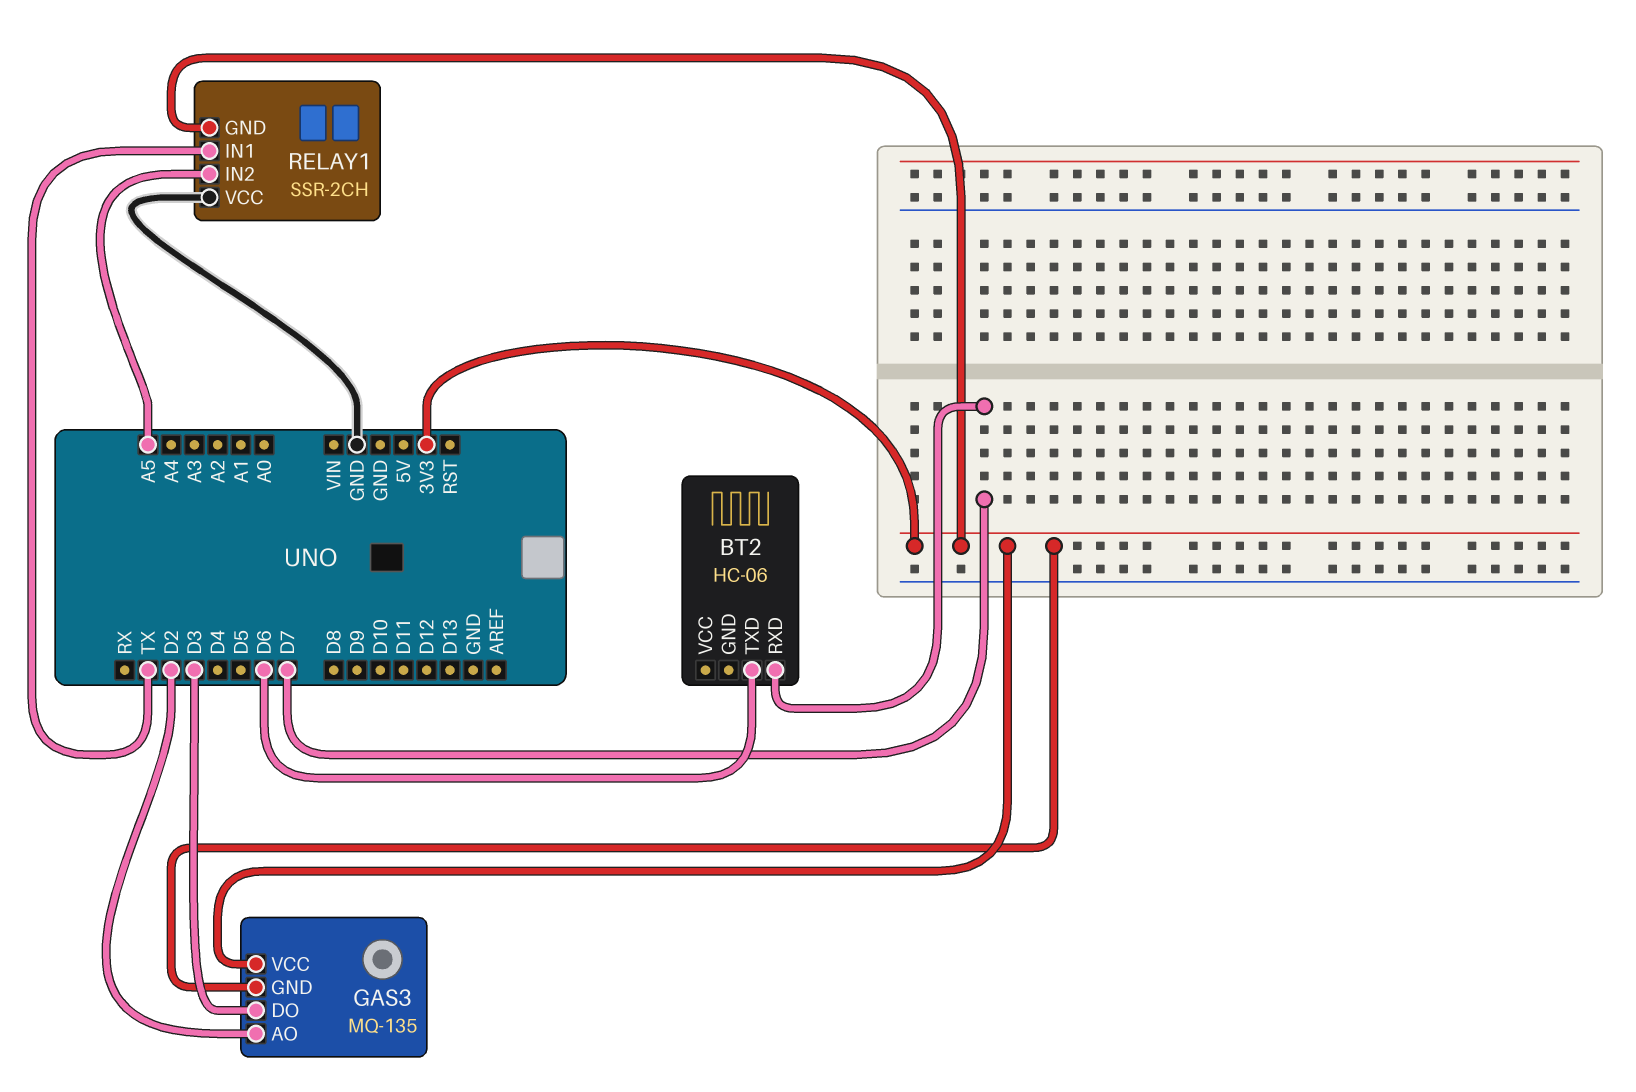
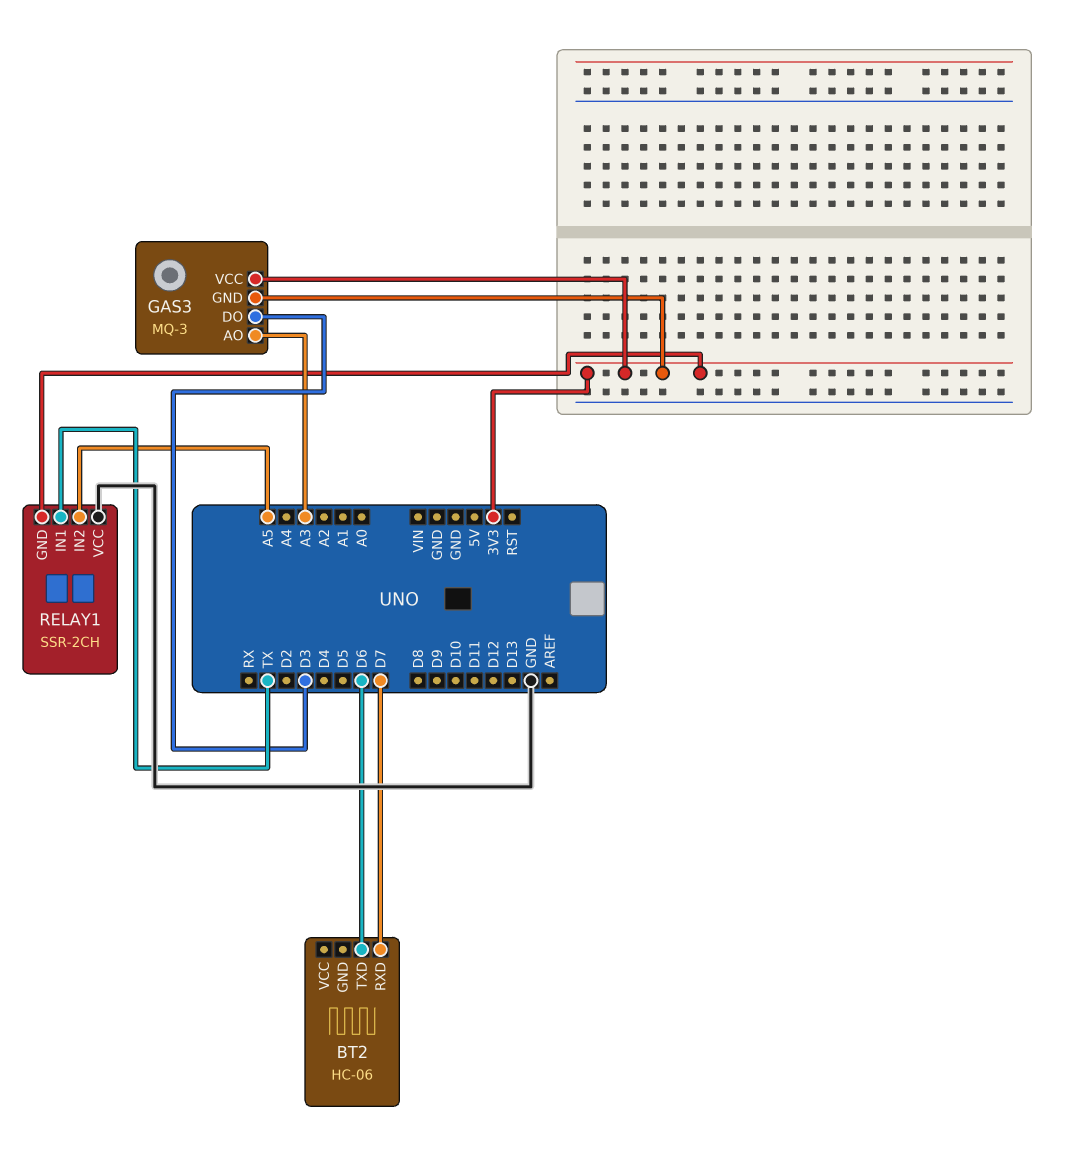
GAS3: MQ-135 -> MQ-3
GAS3 pin AO: D2 -> A3

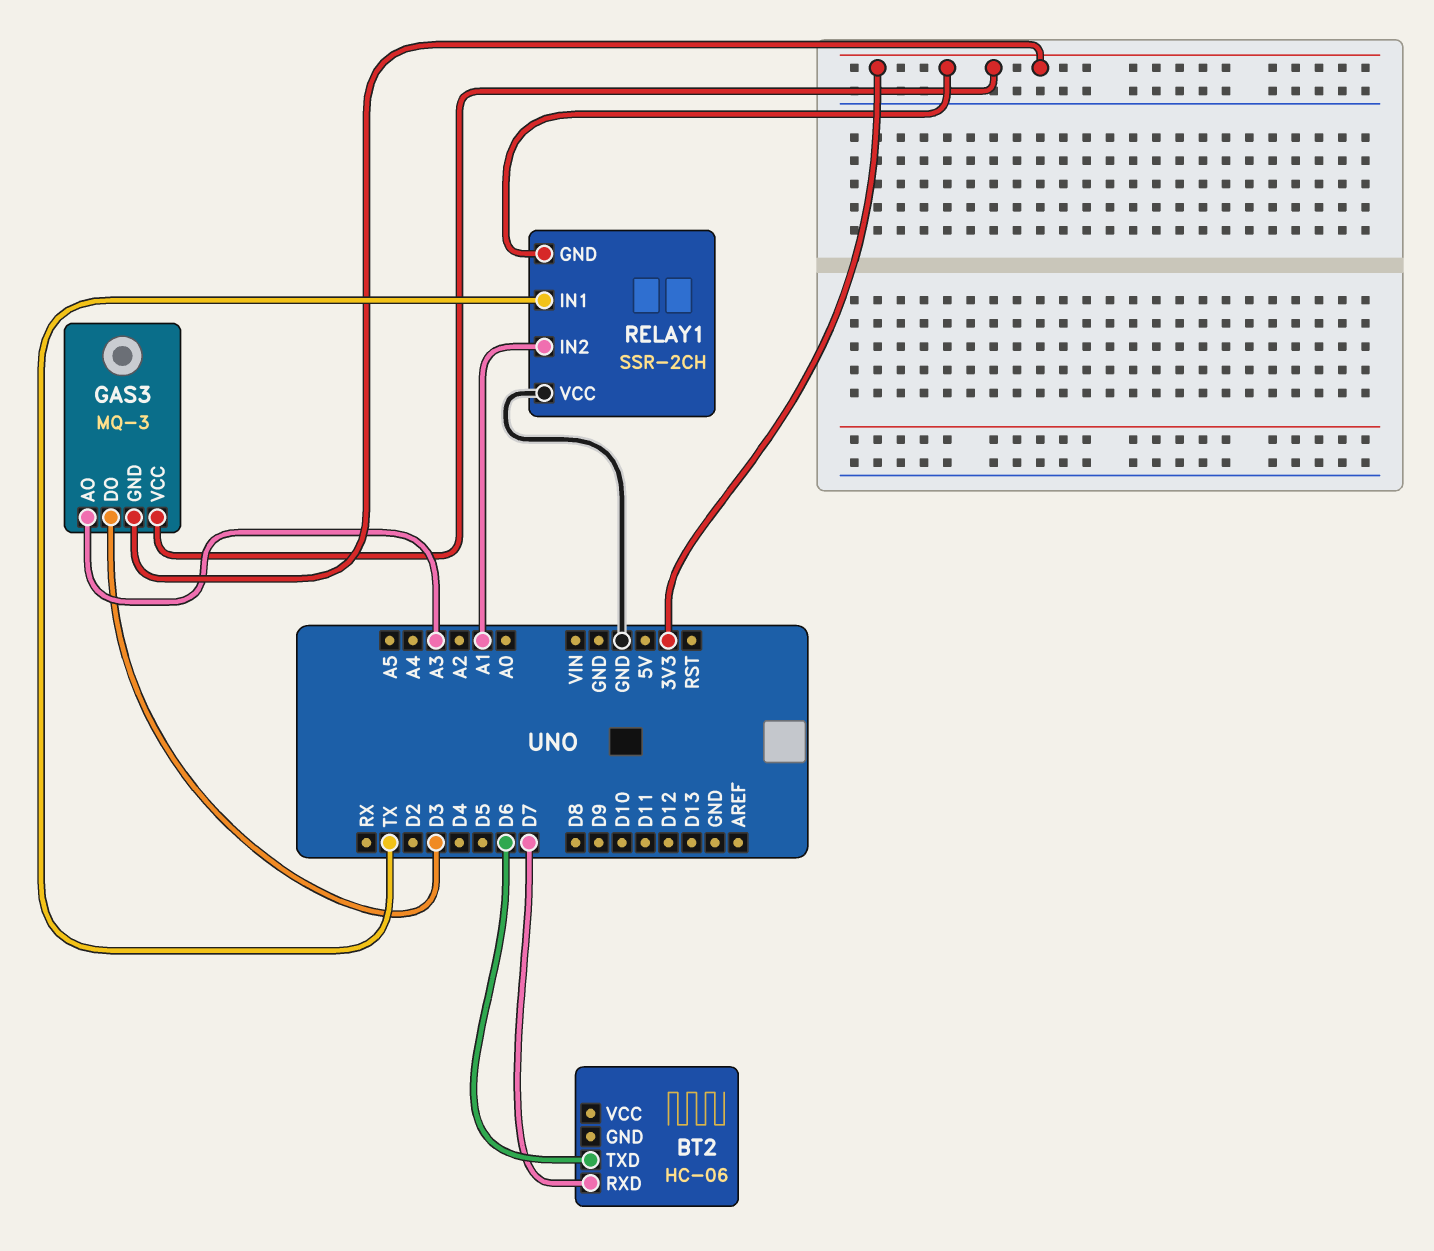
RELAY1 pin IN2: A5 -> A1

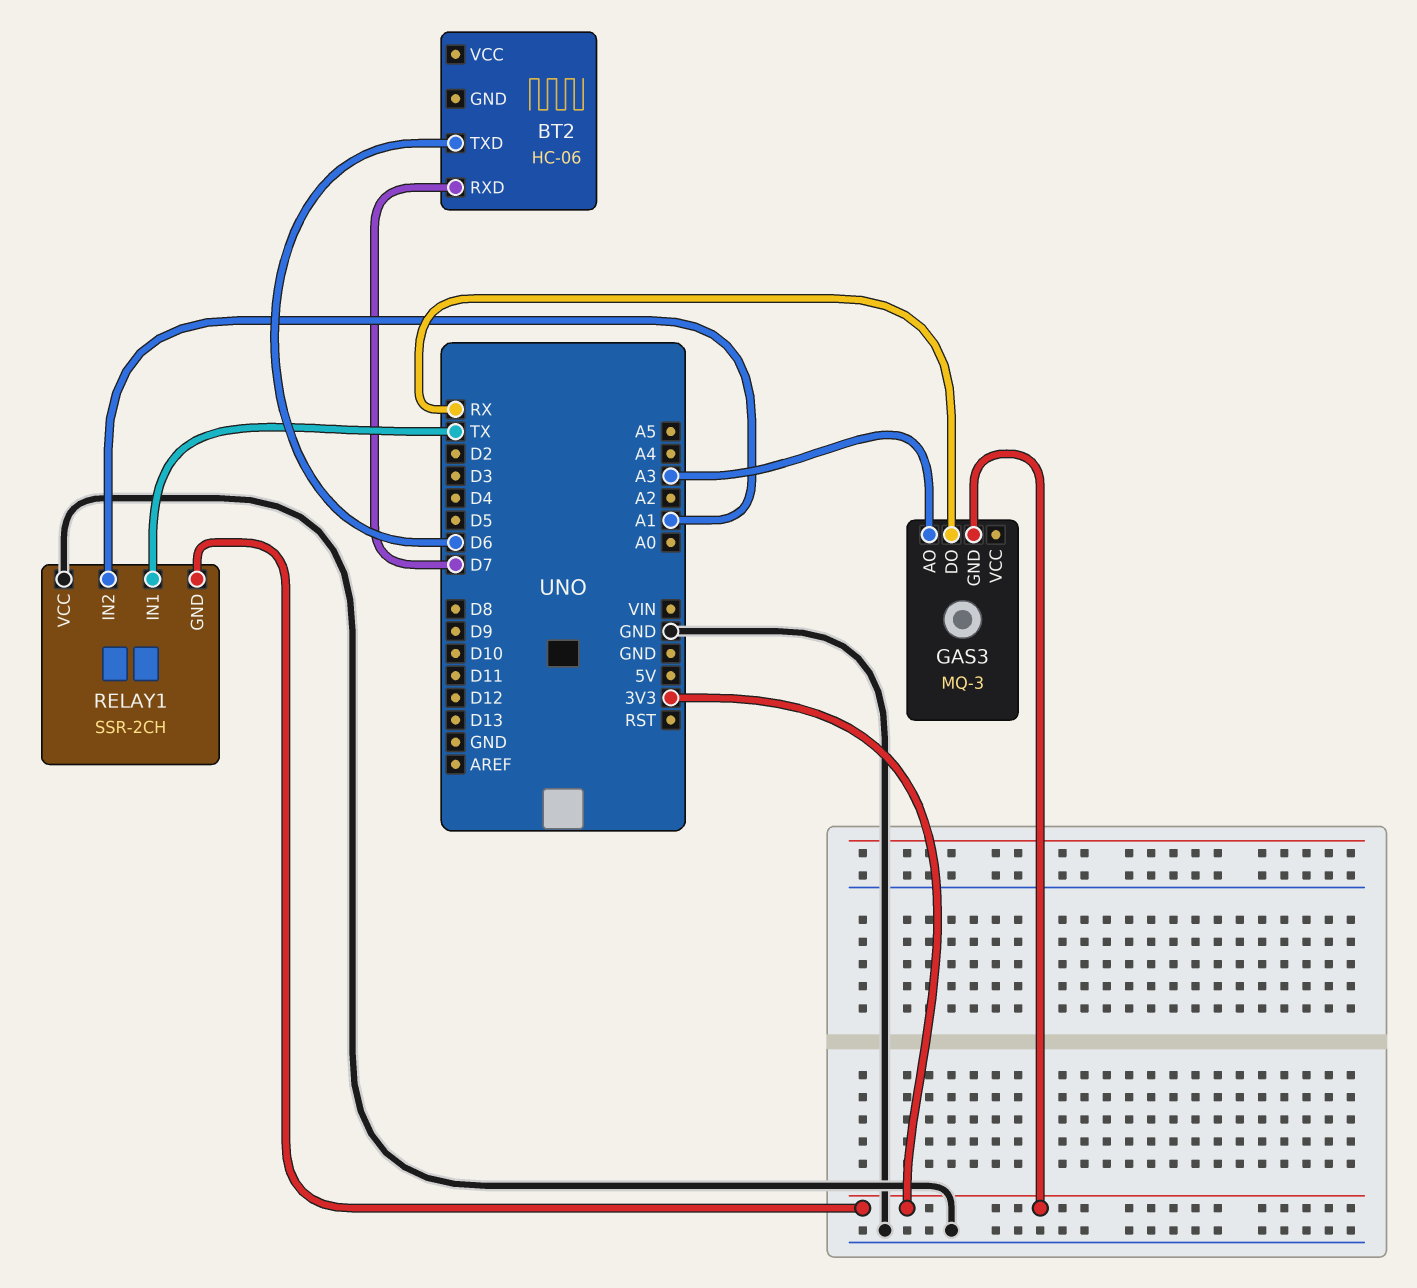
GAS3 pin DO: D3 -> RX
GAS3 pin VCC: 3V3 -> none

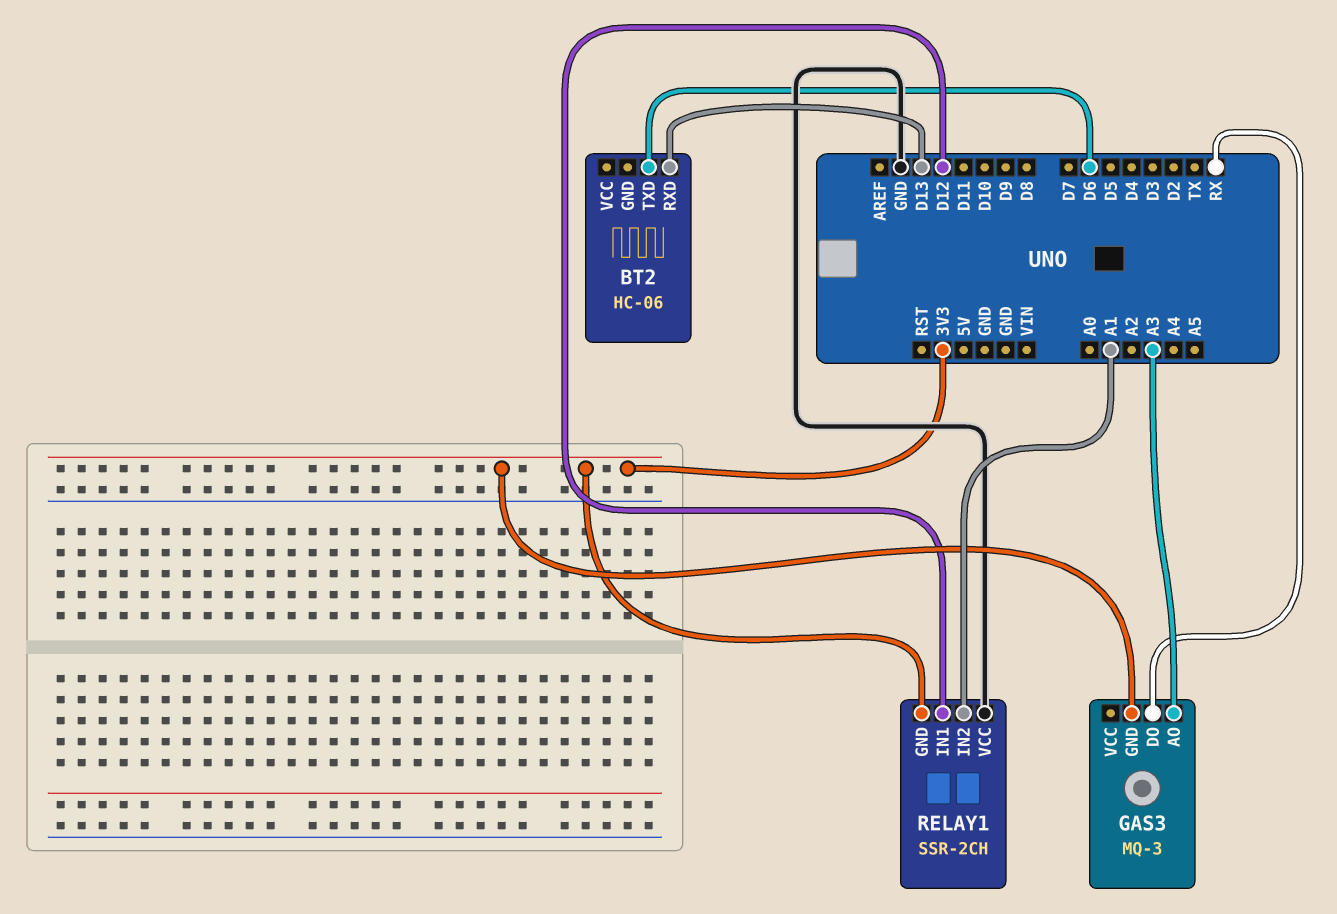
BT2 pin RXD: D7 -> D13
RELAY1 pin IN1: TX -> D12

